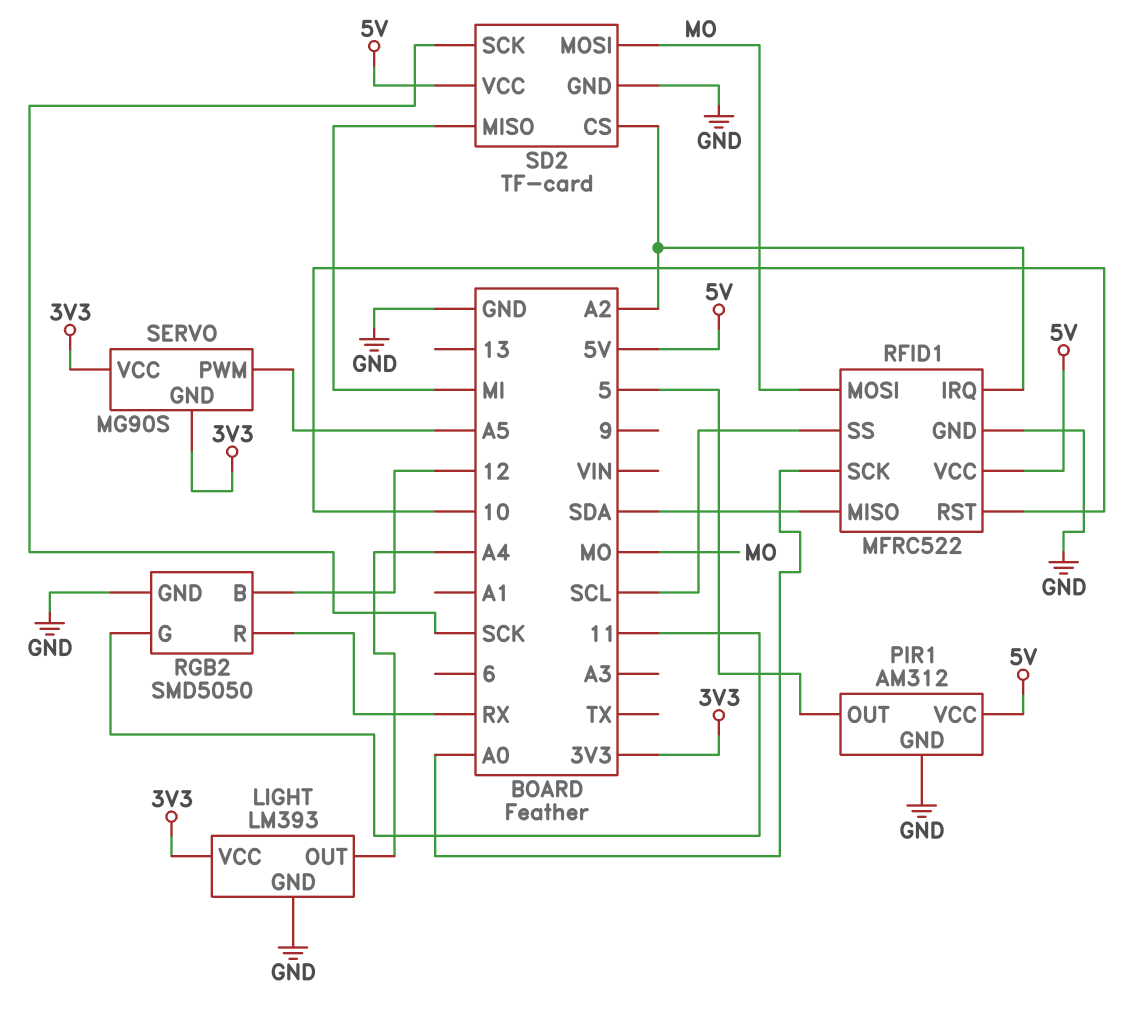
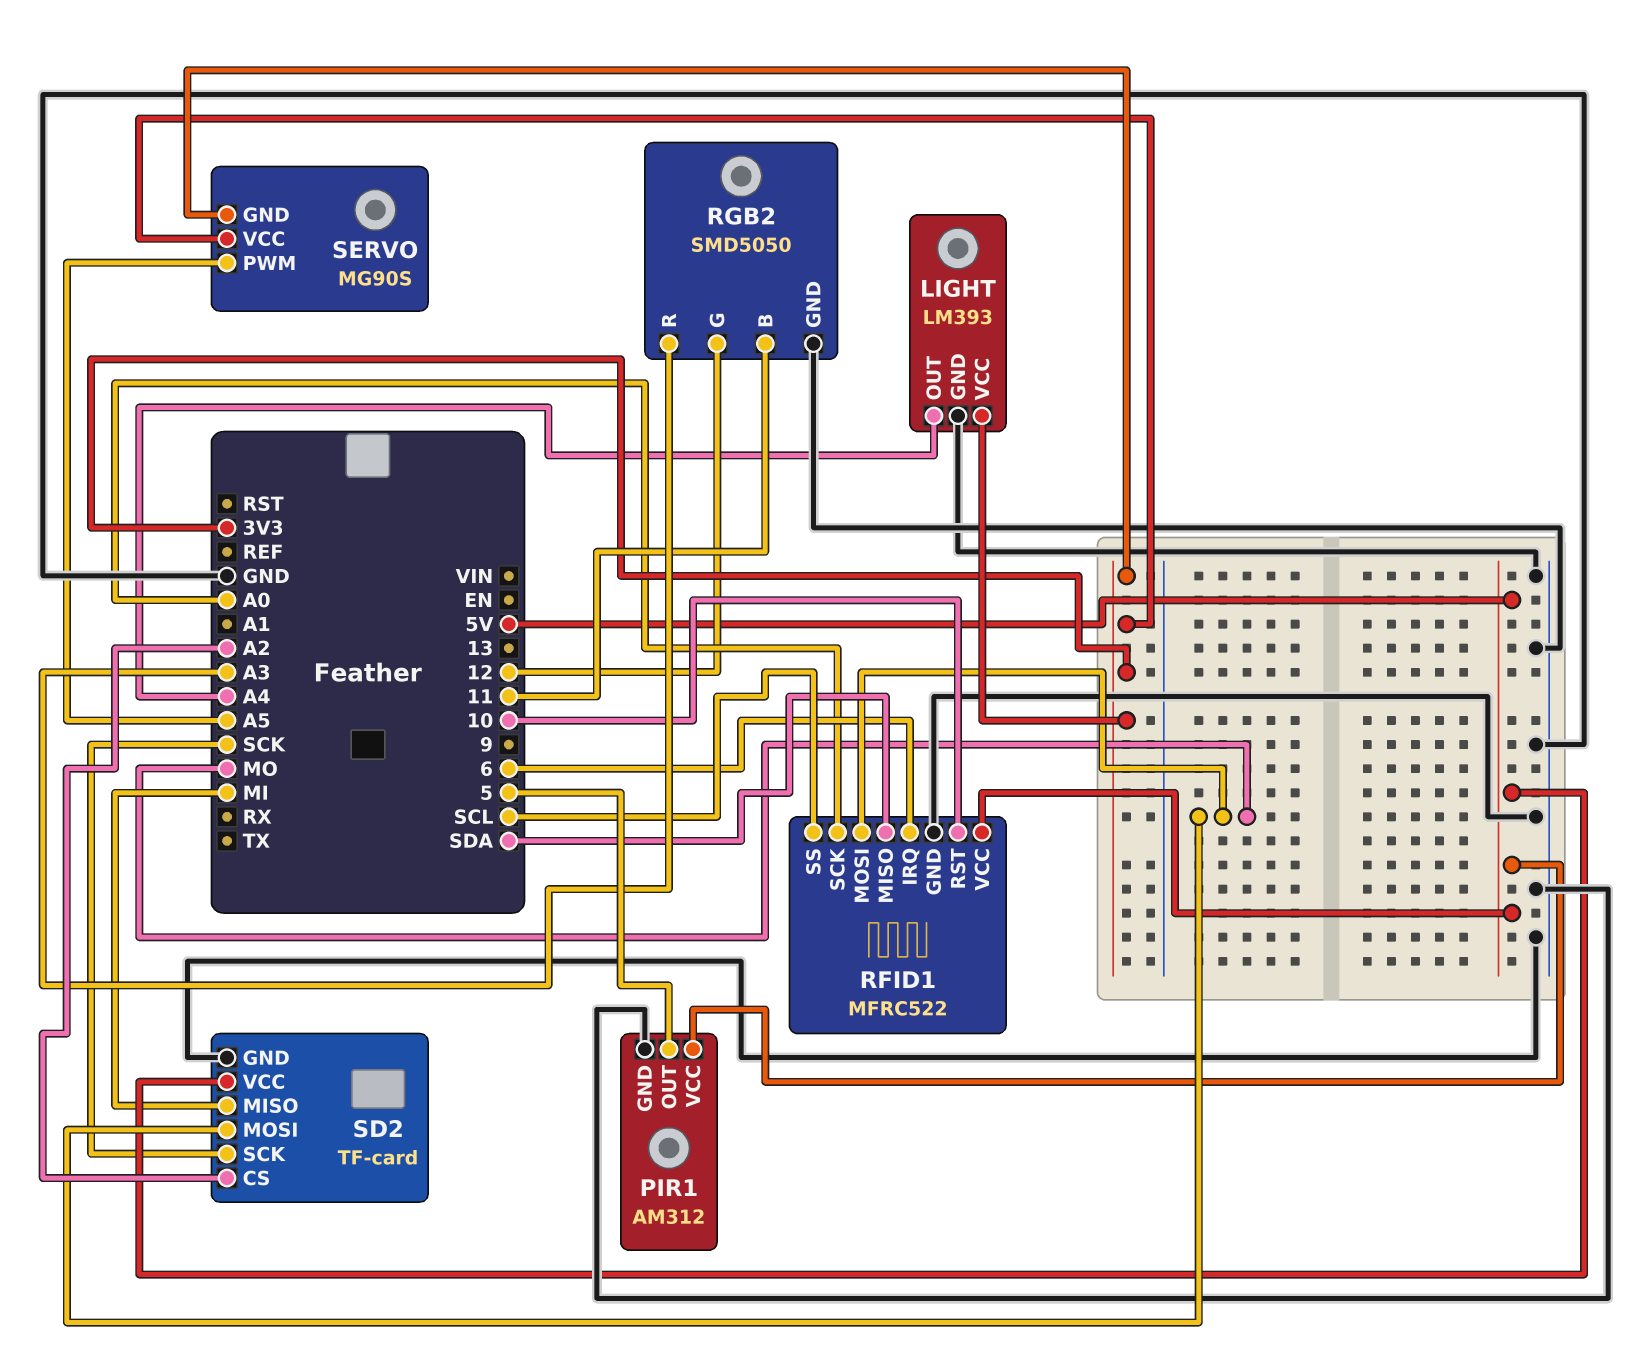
RFID1 pin IRQ: A2 -> 6
RGB2 pin B: 12 -> 11
RGB2 pin G: 11 -> 12
RGB2 pin R: RX -> A3

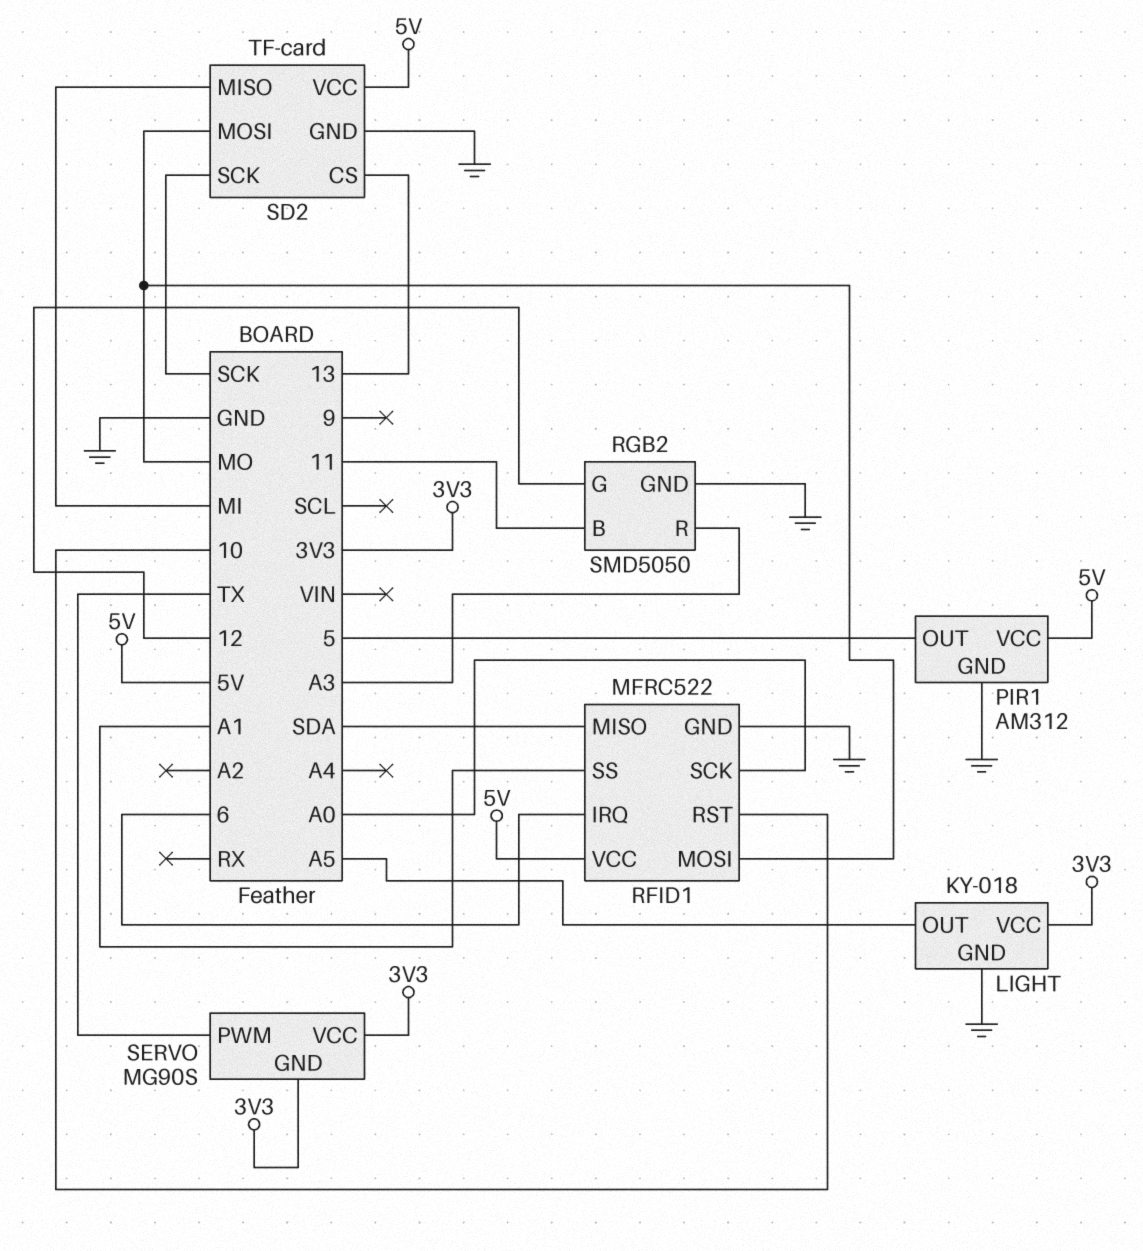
LIGHT: LM393 -> KY-018
LIGHT pin OUT: A4 -> A5
RFID1 pin SS: SCL -> A1
SD2 pin CS: A2 -> 13
SERVO pin PWM: A5 -> TX

